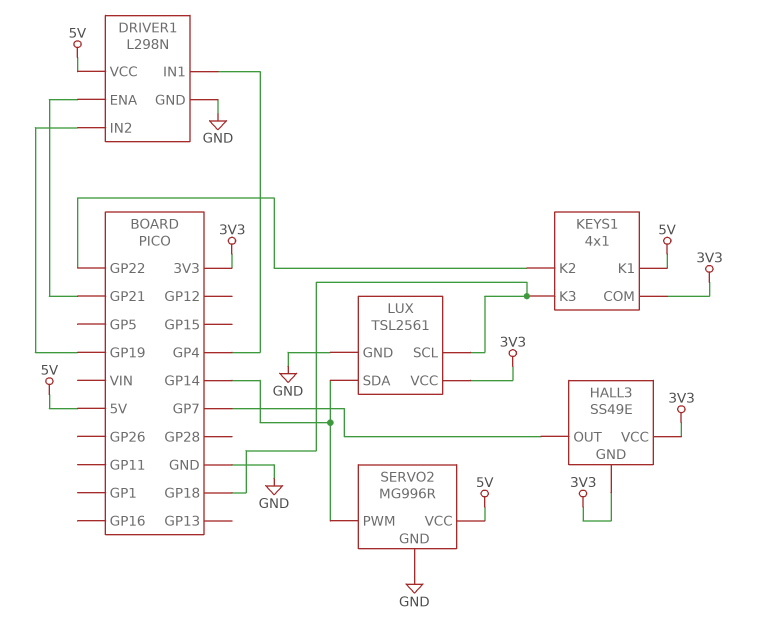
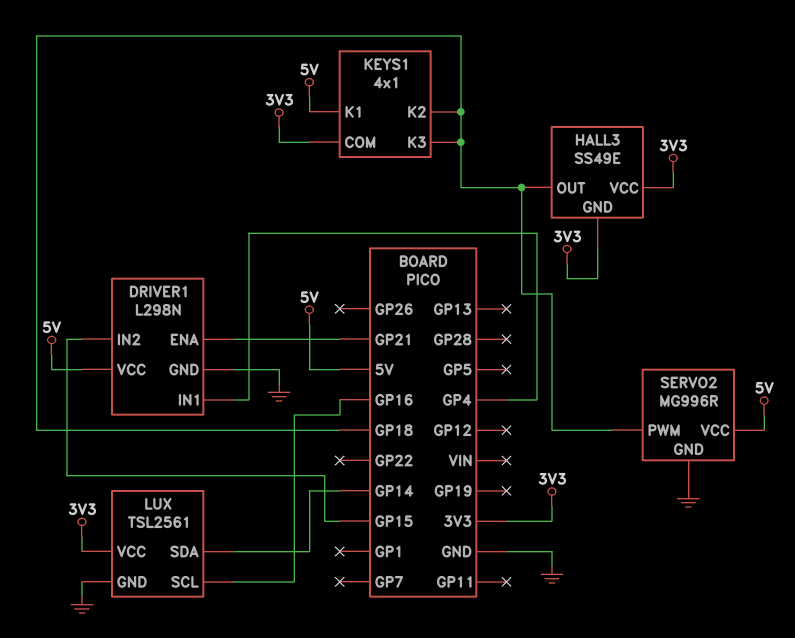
DRIVER1 pin IN2: GP19 -> GP15
HALL3 pin OUT: GP7 -> GP18
KEYS1 pin K2: GP22 -> GP18
LUX pin SCL: GP18 -> GP16
SERVO2 pin PWM: GP14 -> GP18

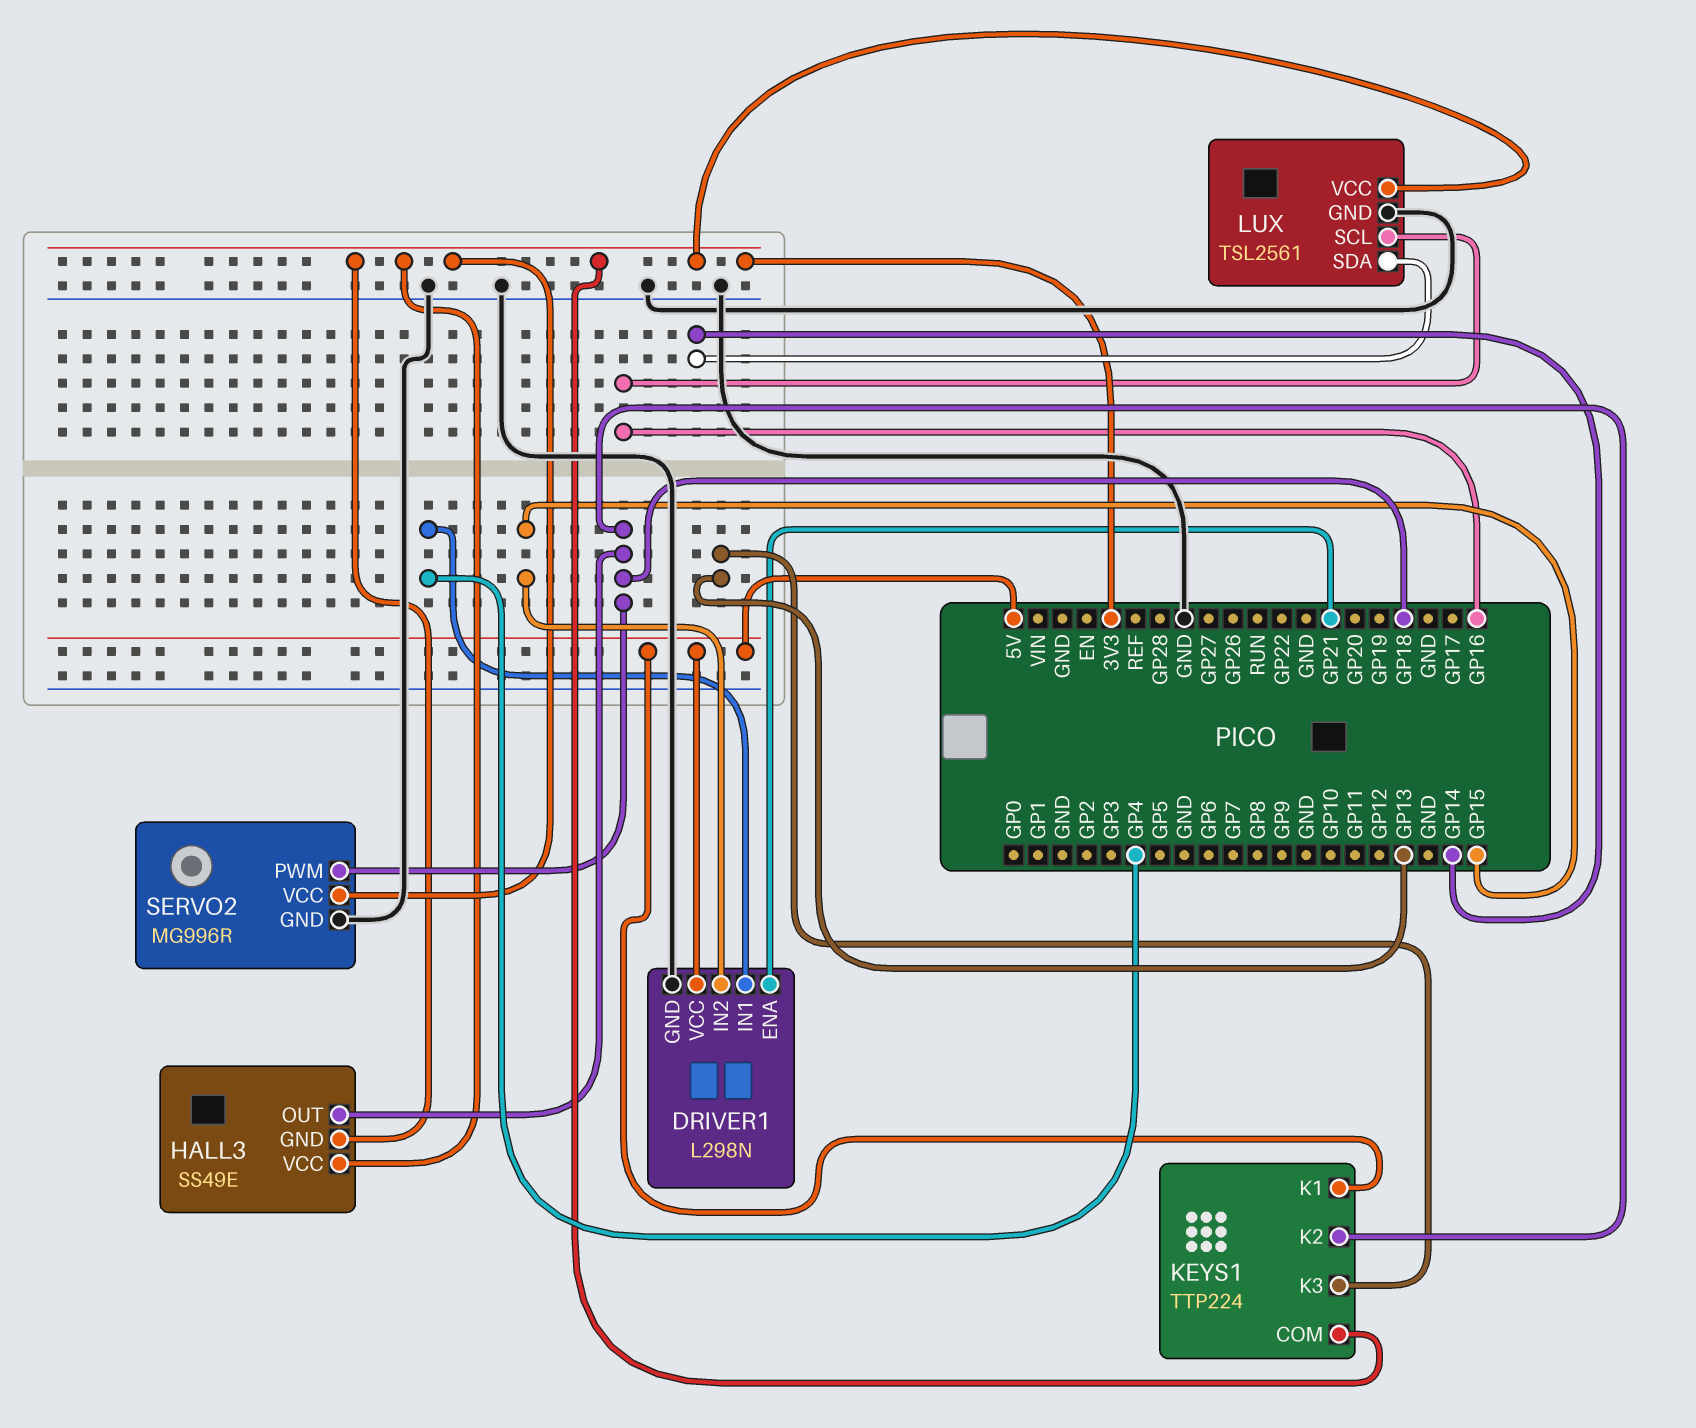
KEYS1: 4x1 -> TTP224
KEYS1 pin K3: GP18 -> GP13
SERVO2 pin VCC: 5V -> 3V3

